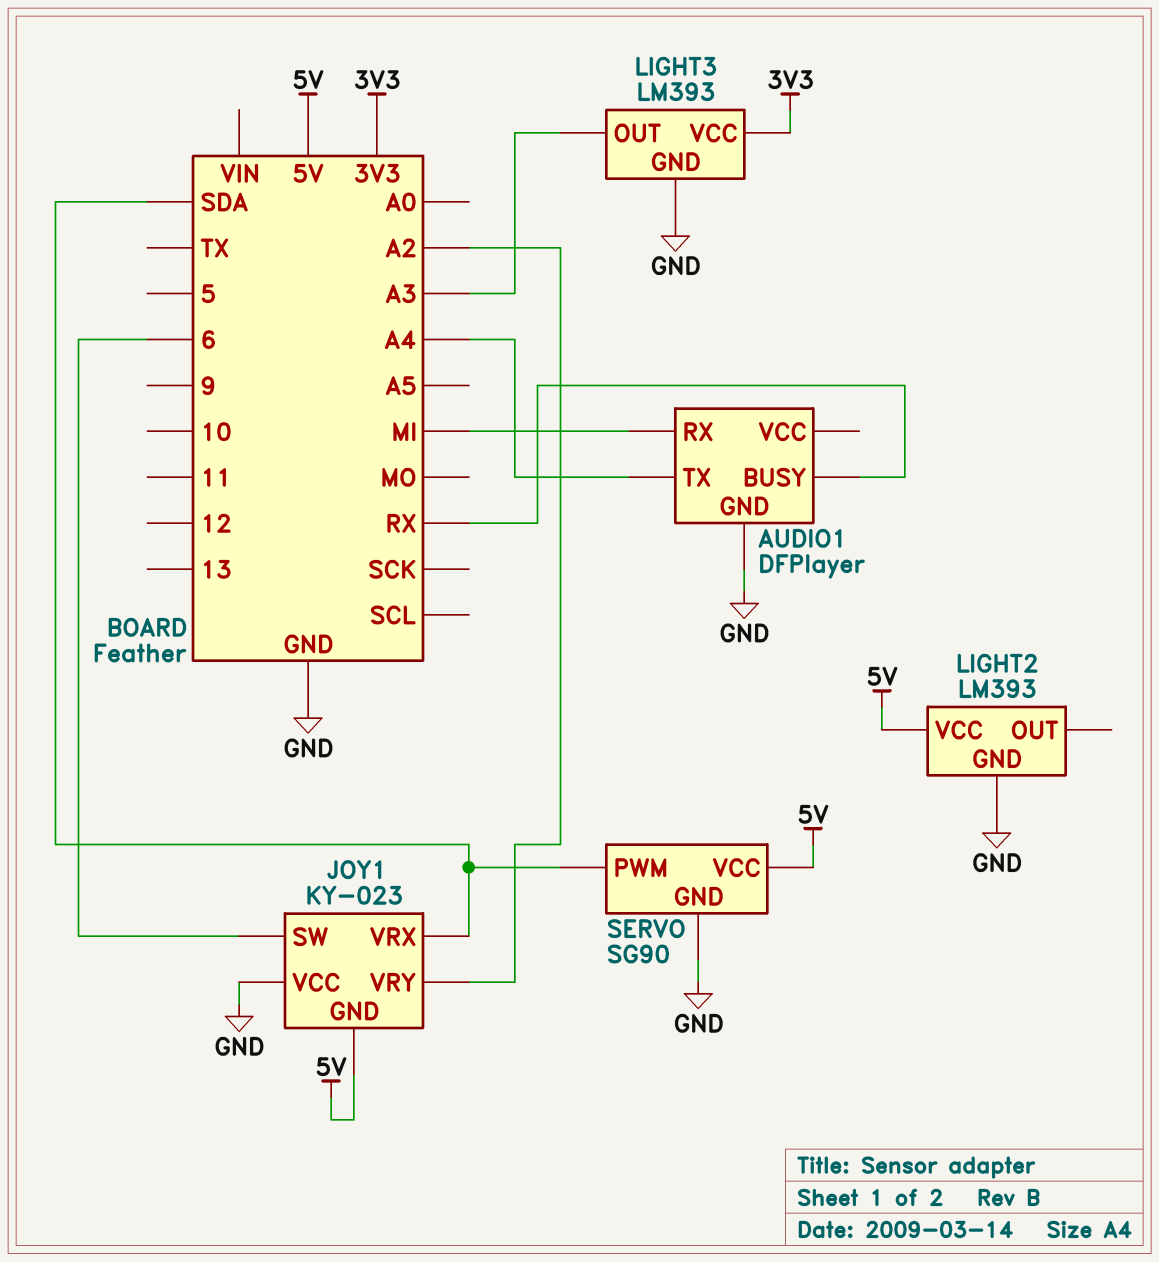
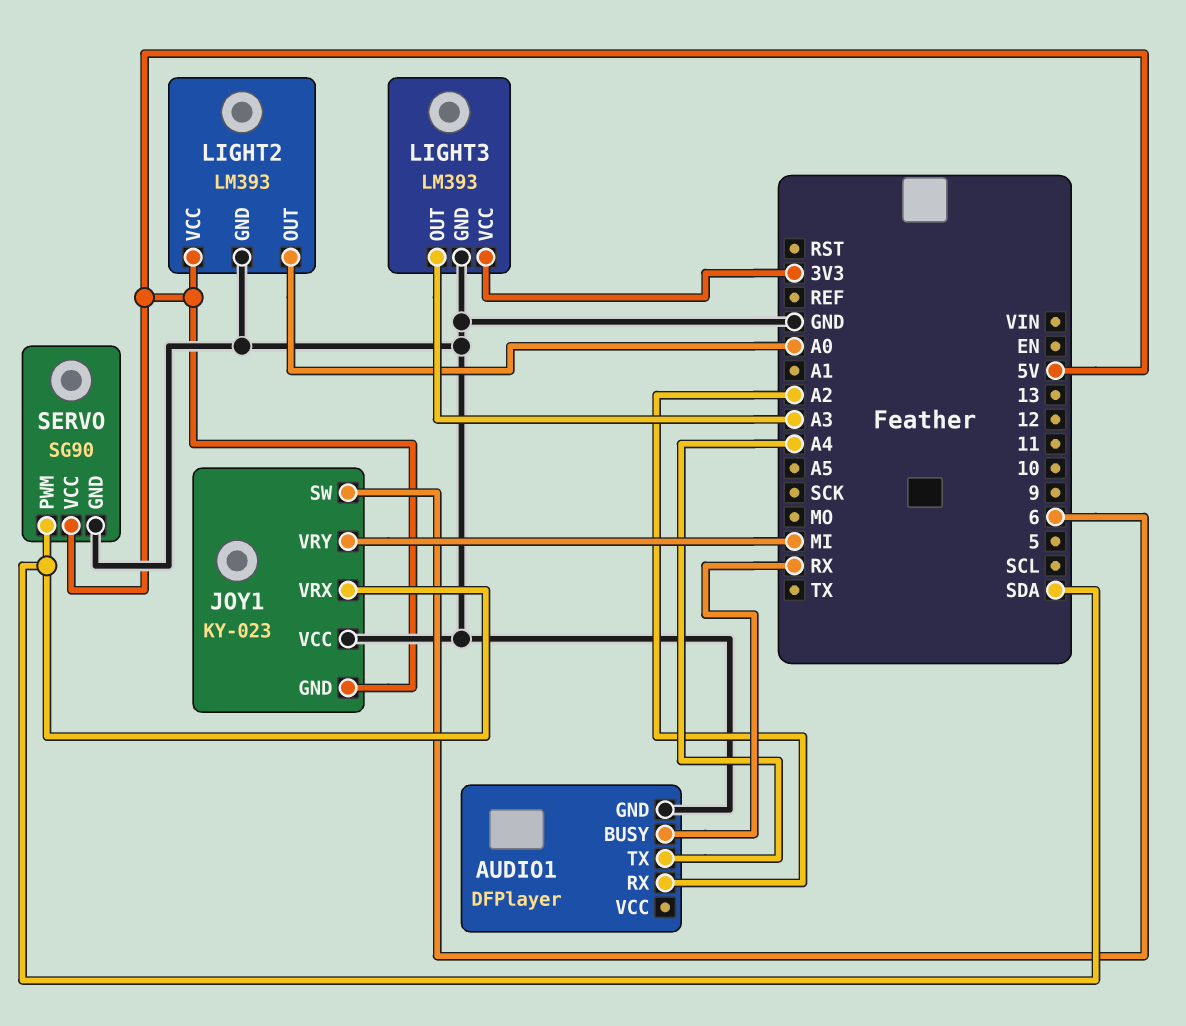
AUDIO1 pin RX: MI -> A2
JOY1 pin VRY: A2 -> MI
LIGHT2 pin OUT: none -> A0

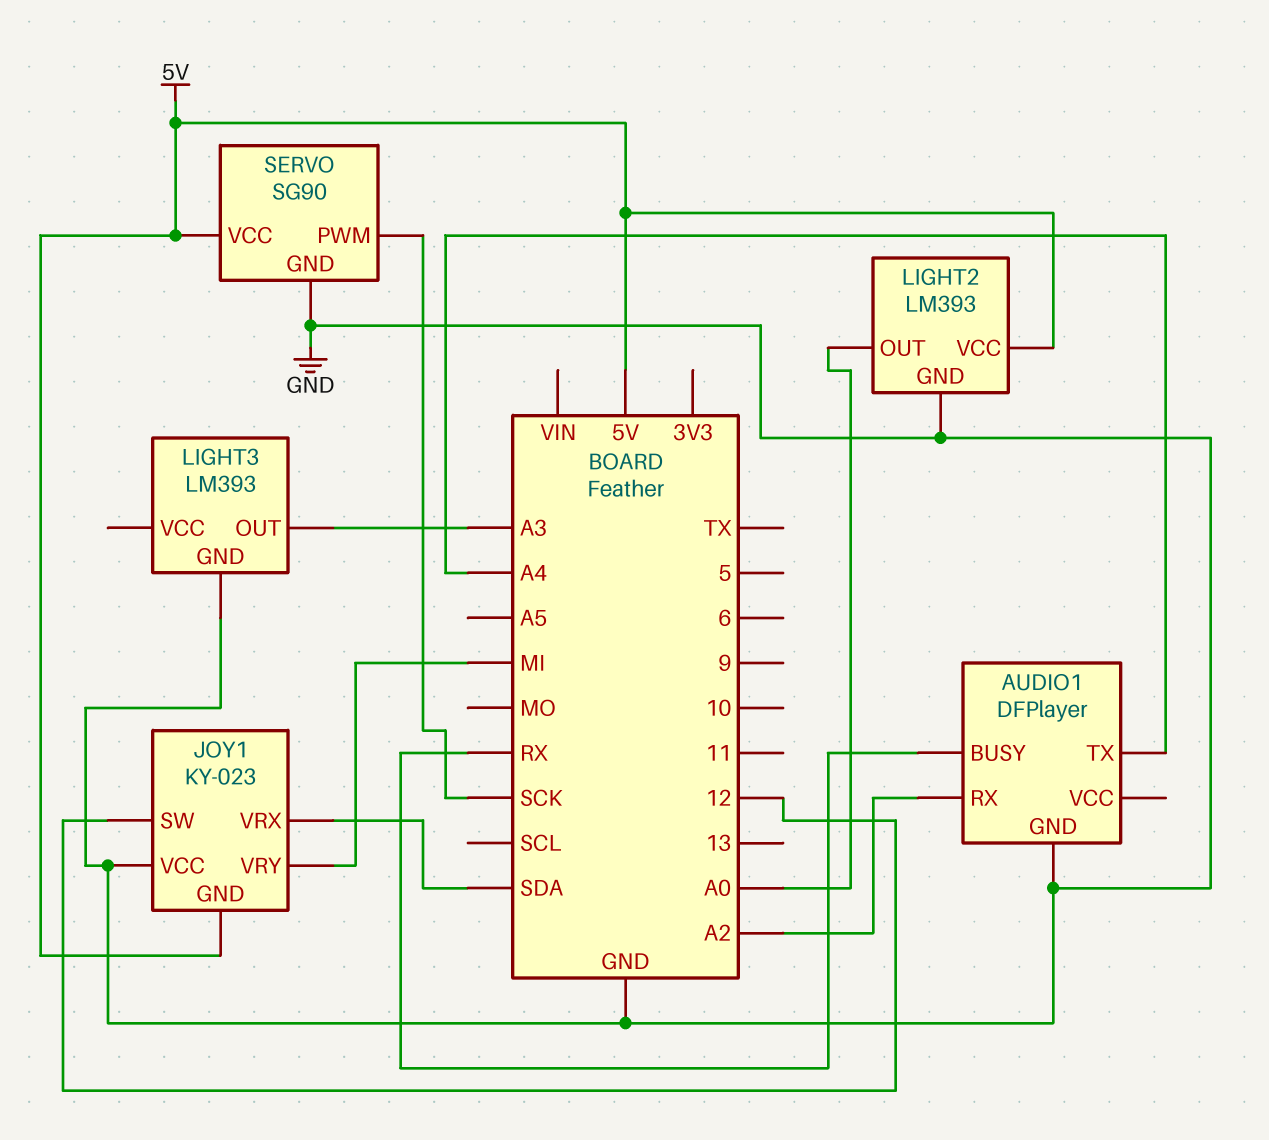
JOY1 pin SW: 6 -> 12
LIGHT3 pin VCC: 3V3 -> none
SERVO pin PWM: SDA -> SCK

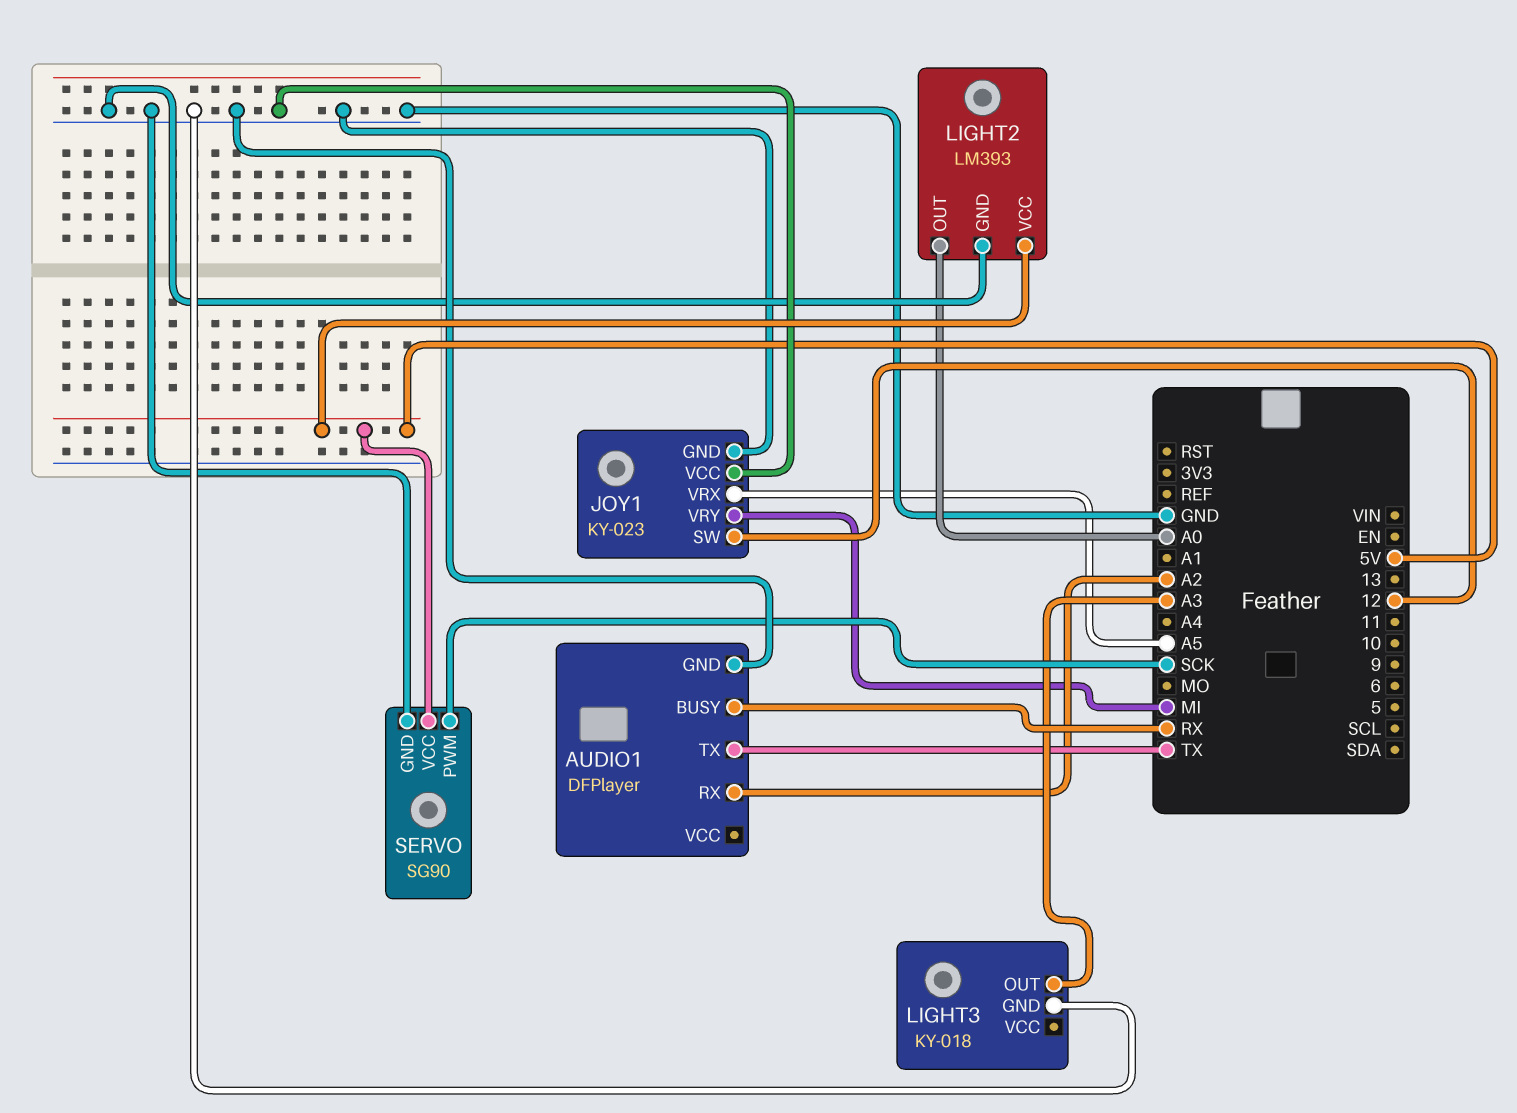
AUDIO1 pin TX: A4 -> TX
JOY1 pin GND: 5V -> GND
JOY1 pin VRX: SDA -> A5
LIGHT3: LM393 -> KY-018

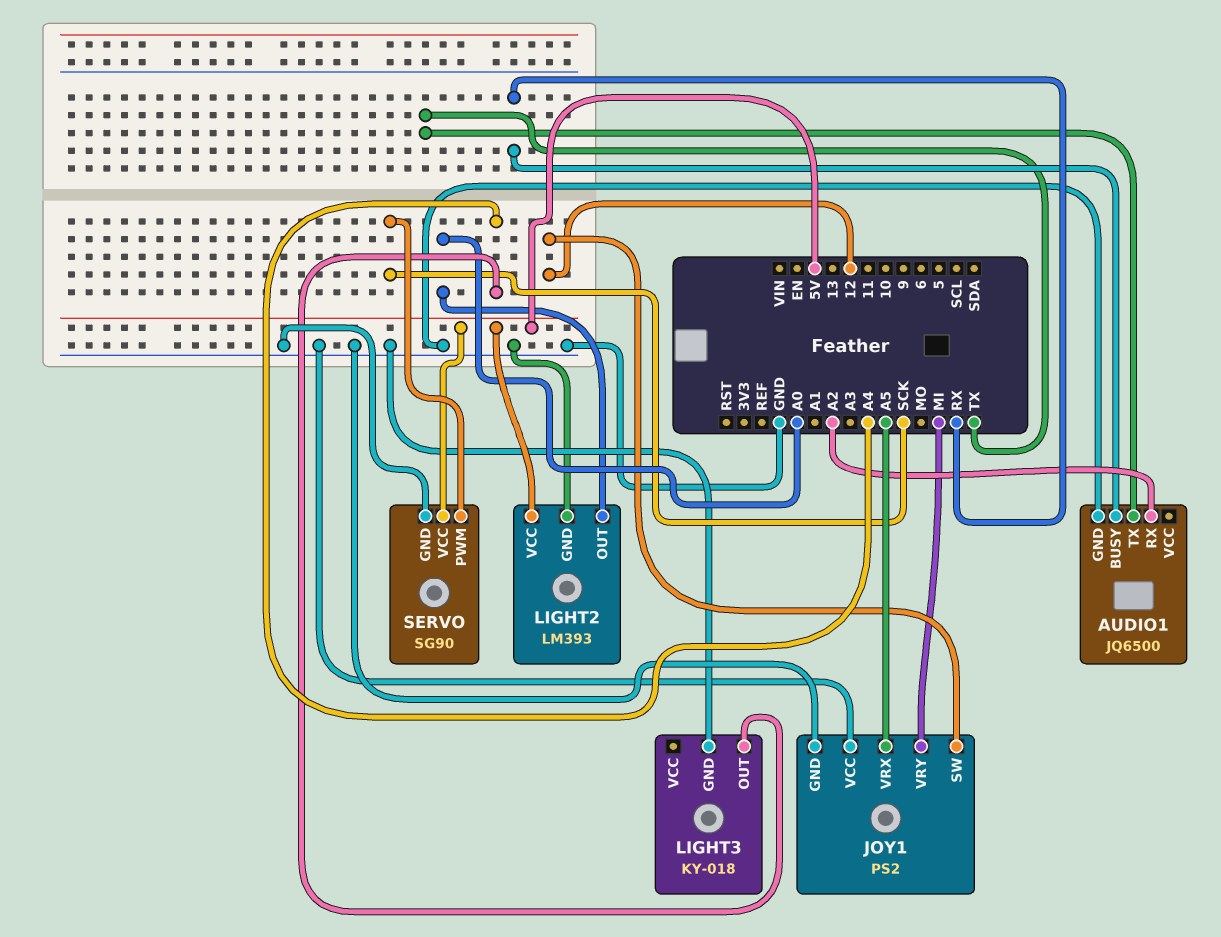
AUDIO1: DFPlayer -> JQ6500
JOY1: KY-023 -> PS2
LIGHT3 pin OUT: A3 -> A4

